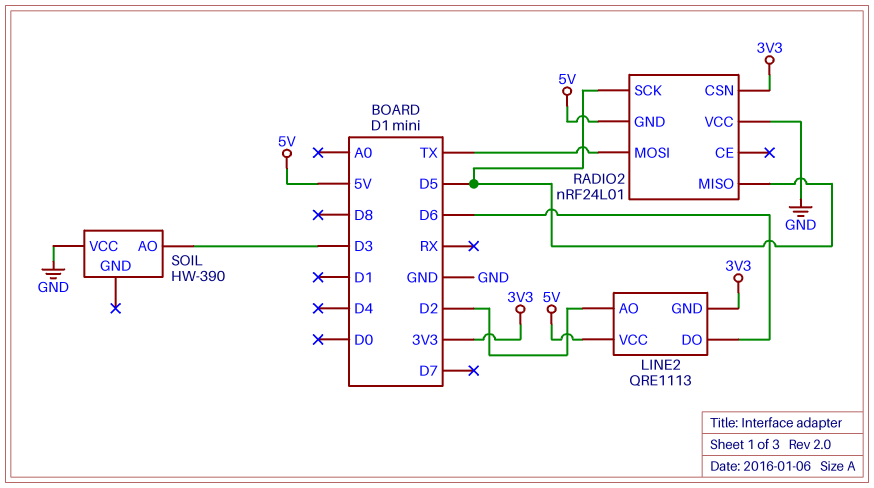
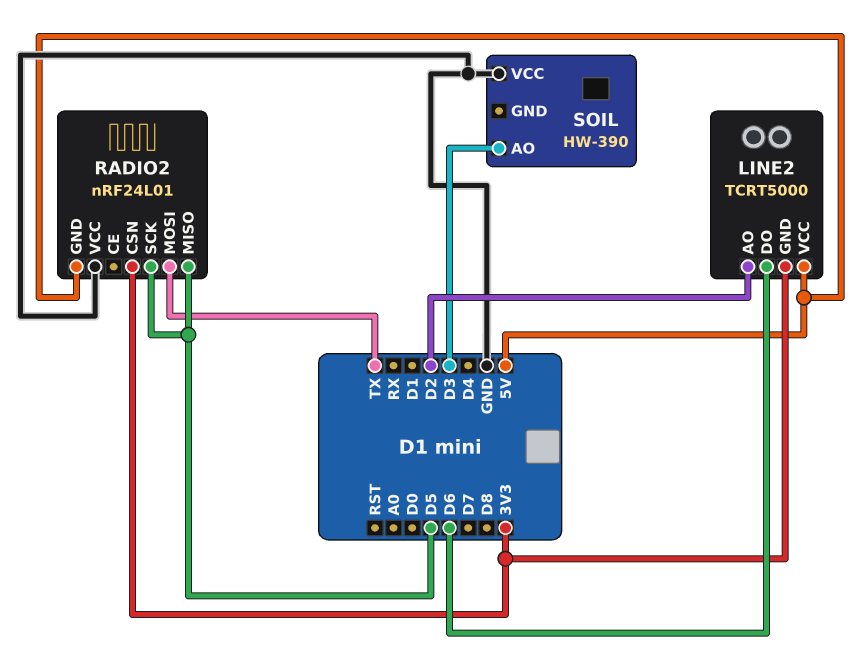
LINE2: QRE1113 -> TCRT5000

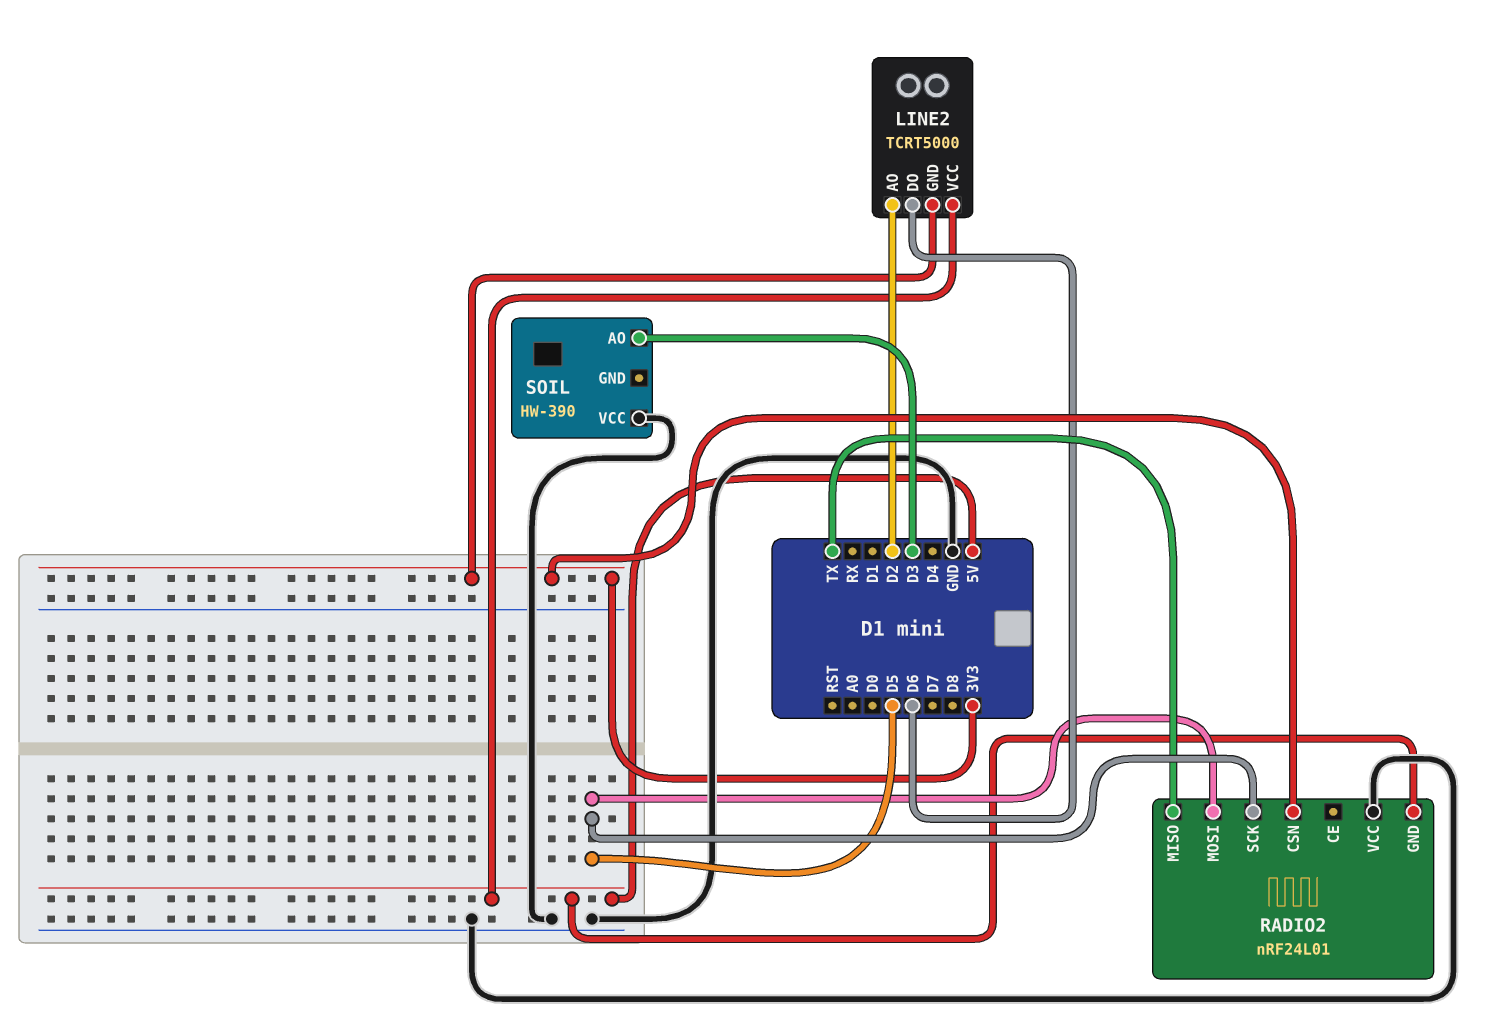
RADIO2 pin MISO: D5 -> TX
RADIO2 pin MOSI: TX -> D5

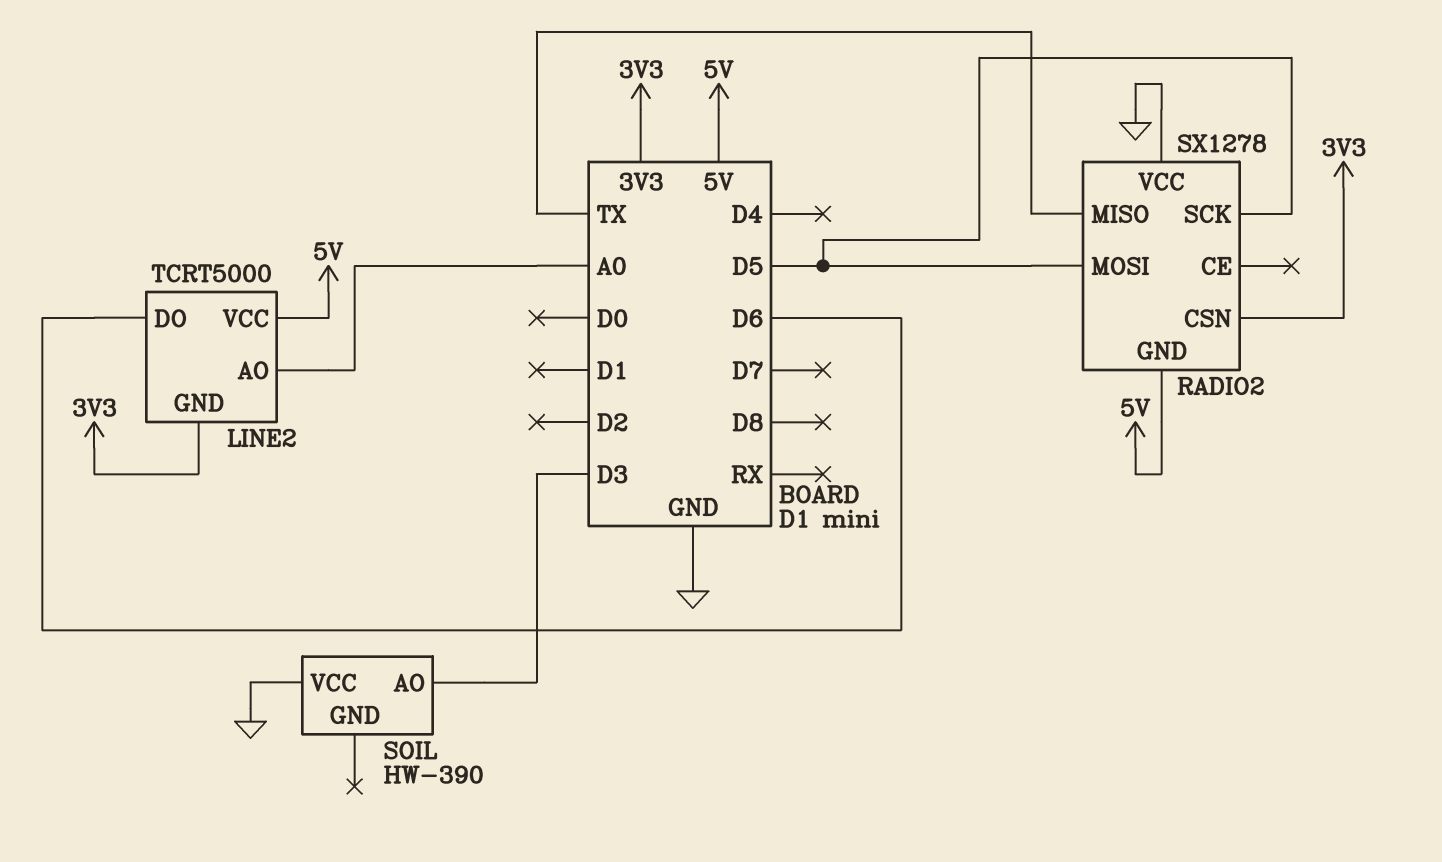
LINE2 pin AO: D2 -> A0
RADIO2: nRF24L01 -> SX1278

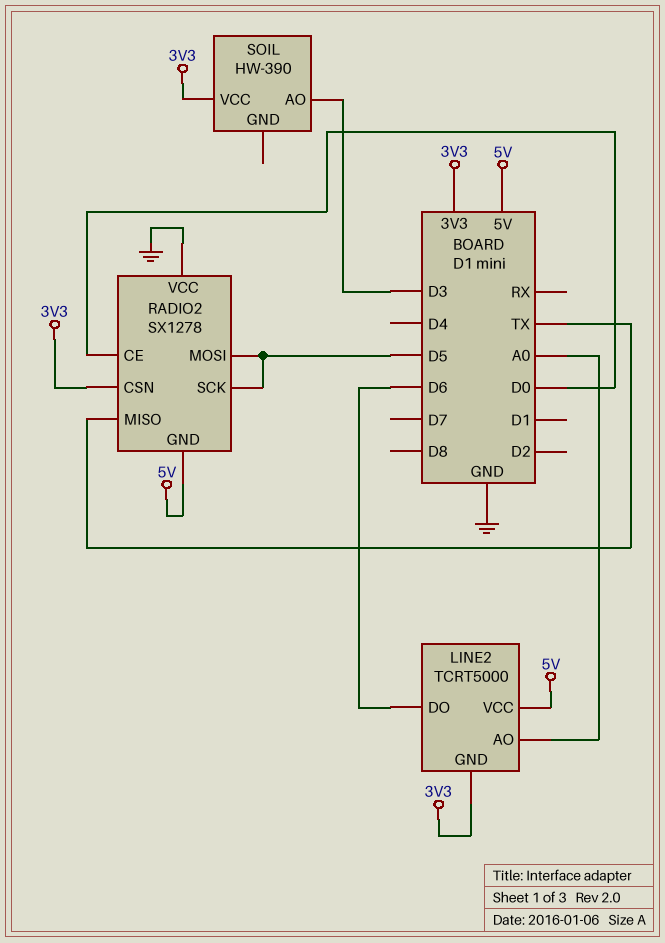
RADIO2 pin CE: none -> D0
SOIL pin VCC: GND -> 3V3

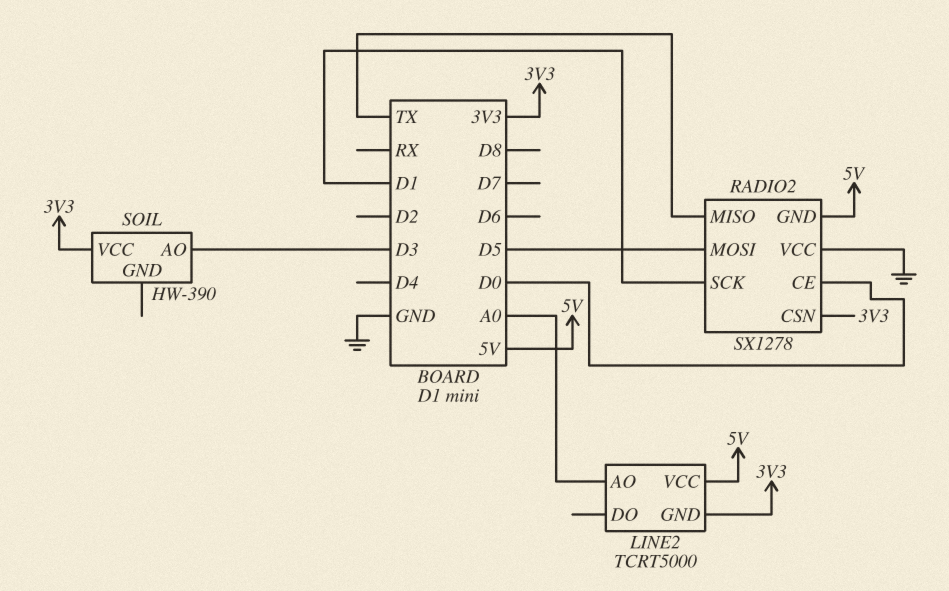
LINE2 pin DO: D6 -> none
RADIO2 pin SCK: D5 -> D1

